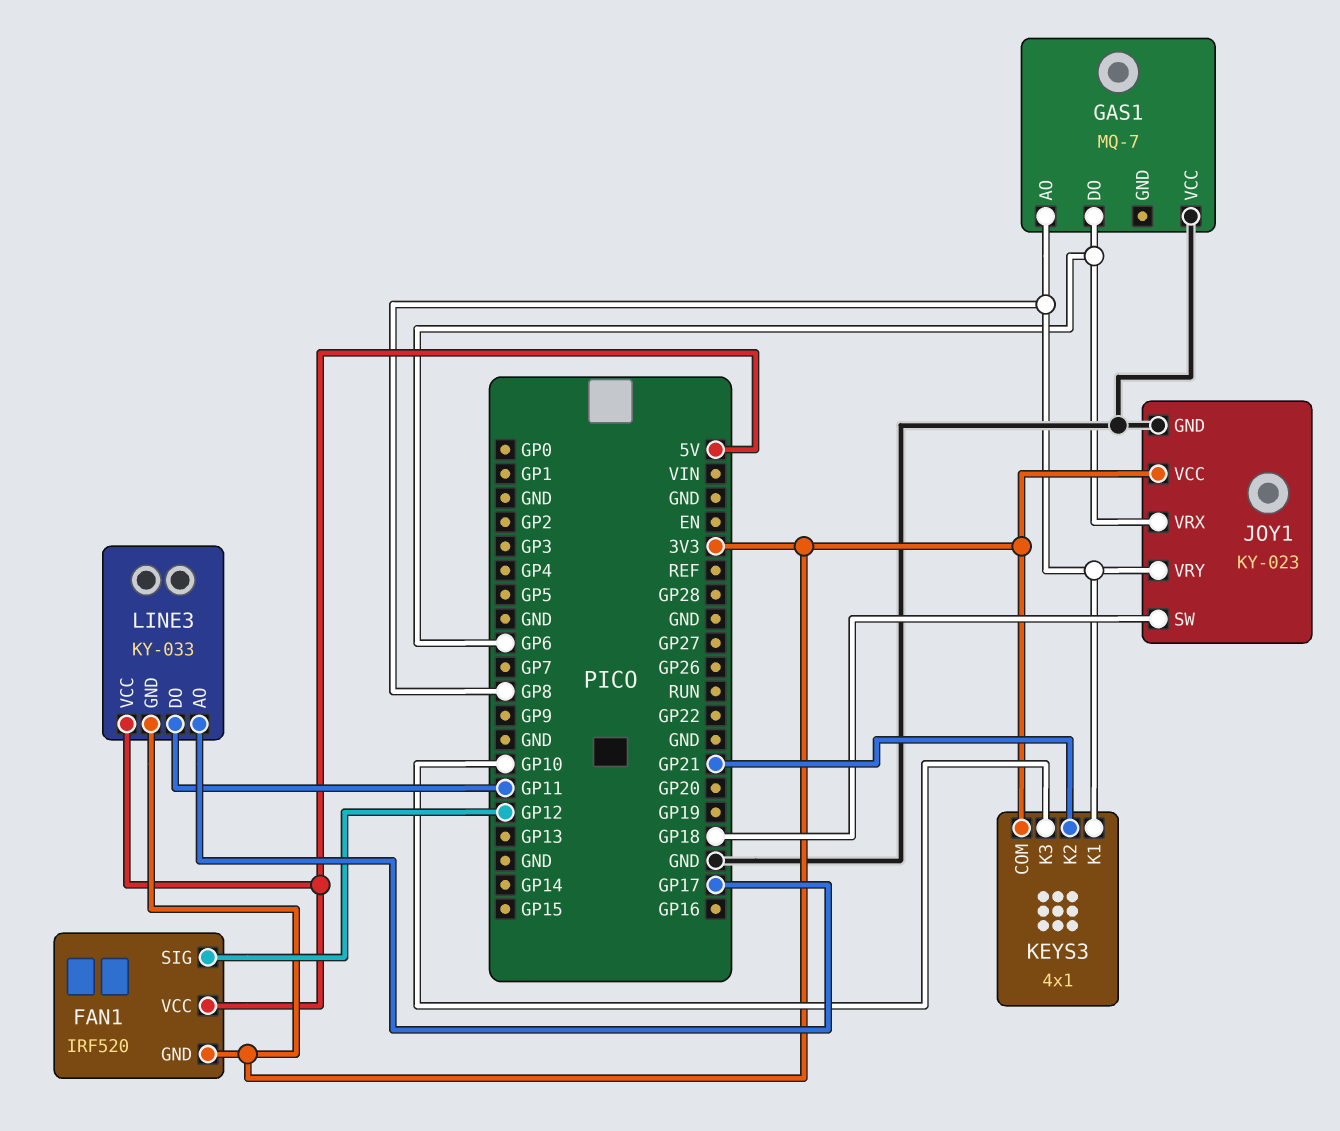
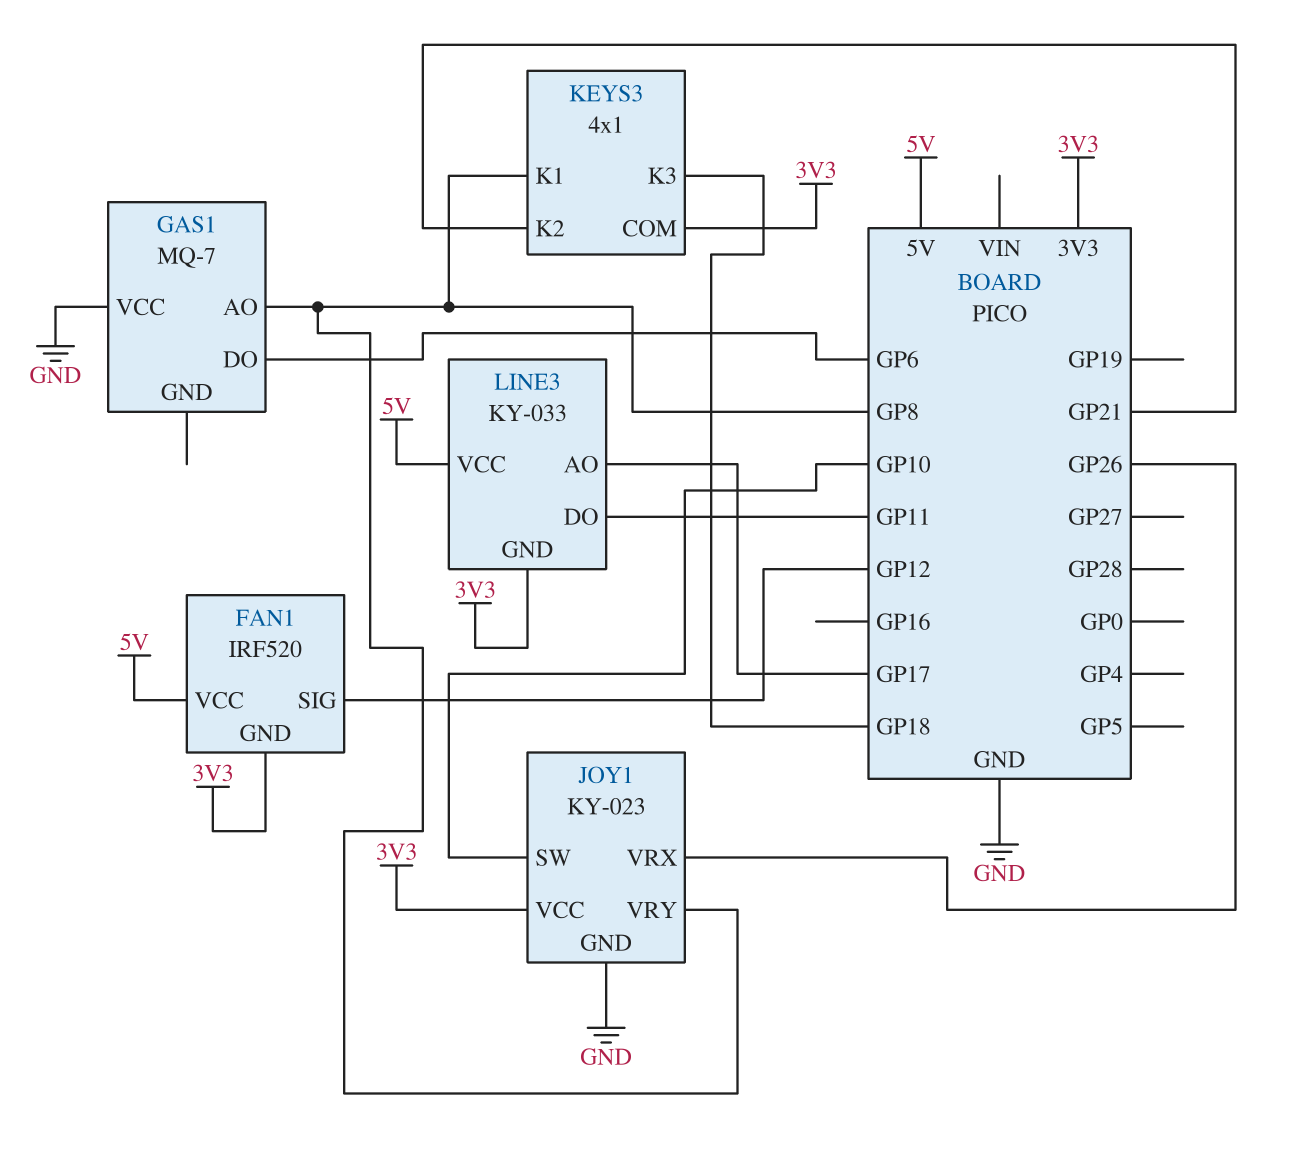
JOY1 pin SW: GP18 -> GP10
JOY1 pin VRX: GP6 -> GP26
KEYS3 pin K3: GP10 -> GP18

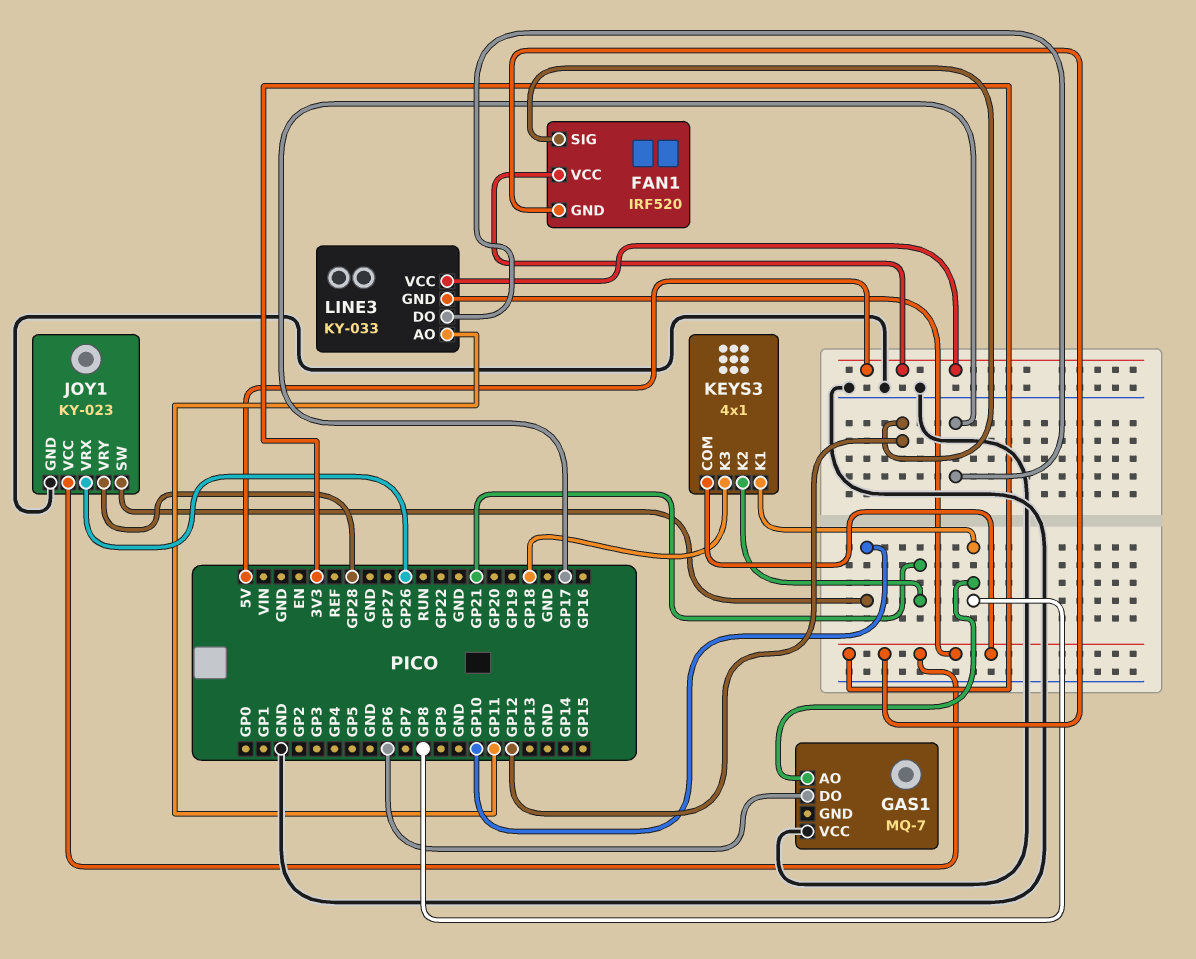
JOY1 pin VRY: GP8 -> GP28
LINE3 pin AO: GP17 -> GP11
LINE3 pin DO: GP11 -> GP17

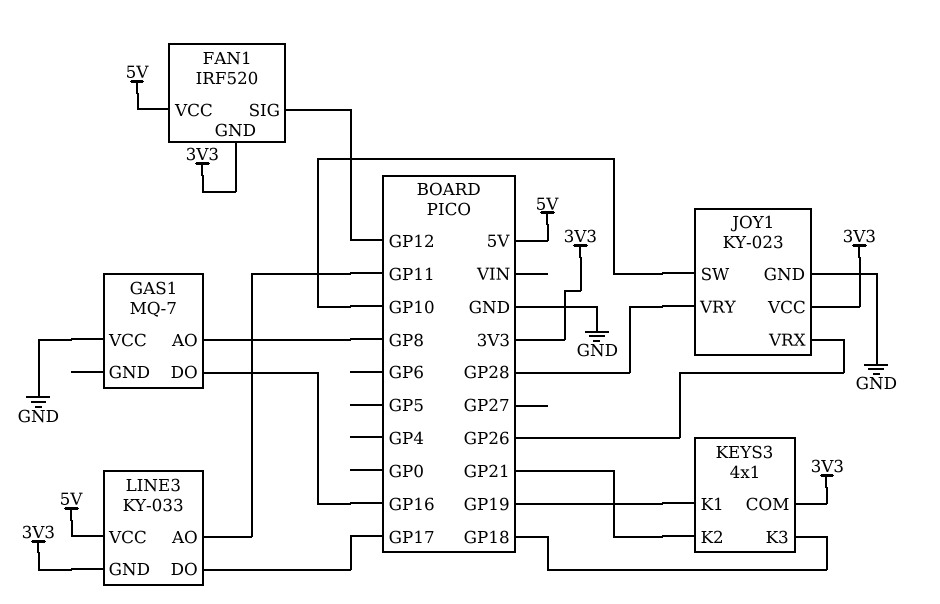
GAS1 pin DO: GP6 -> GP16
KEYS3 pin K1: GP8 -> GP19

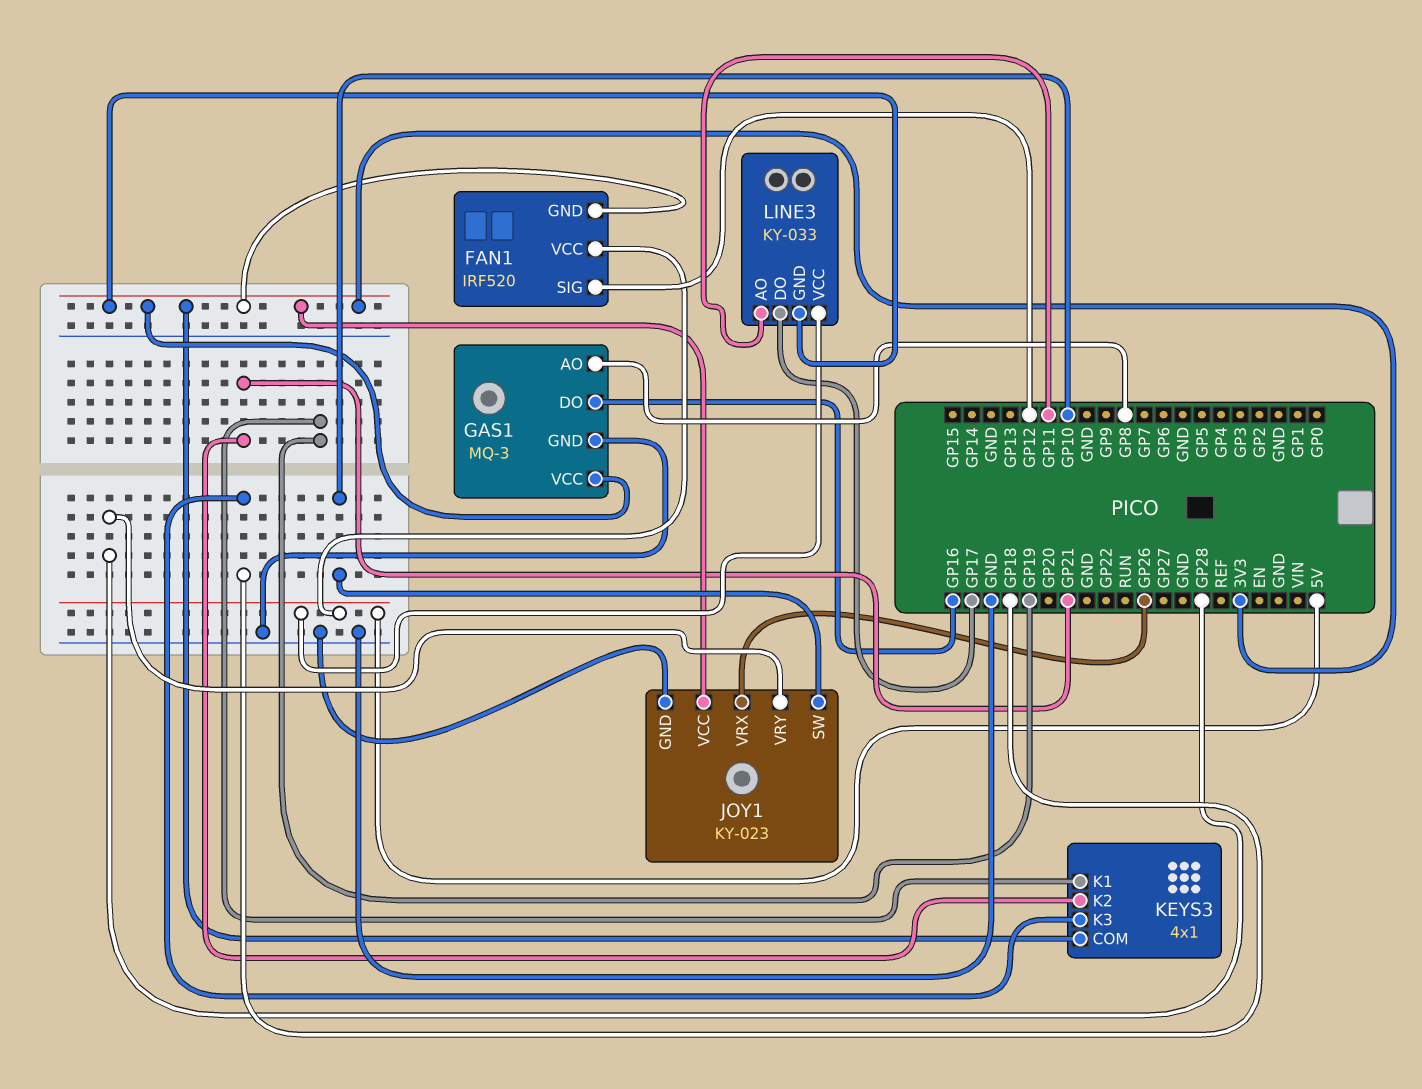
GAS1: MQ-7 -> MQ-3
GAS1 pin GND: none -> GND
GAS1 pin VCC: GND -> 3V3

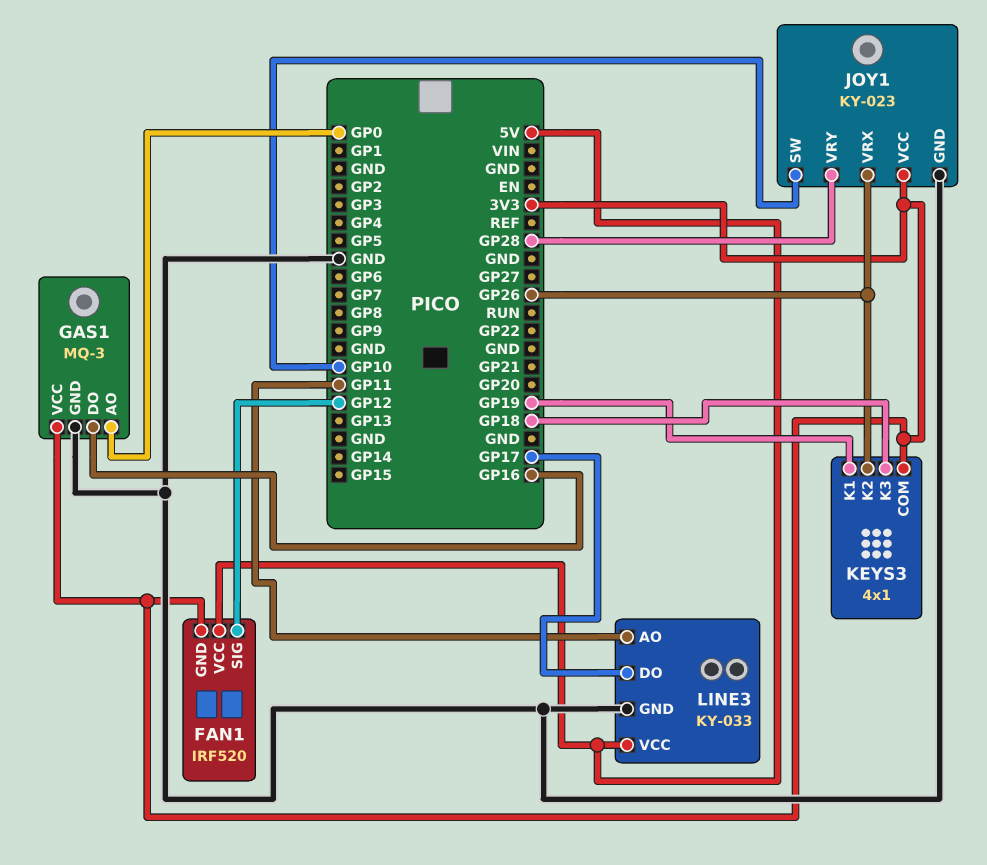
GAS1 pin AO: GP8 -> GP0
KEYS3 pin K2: GP21 -> GP26
LINE3 pin GND: 3V3 -> GND

